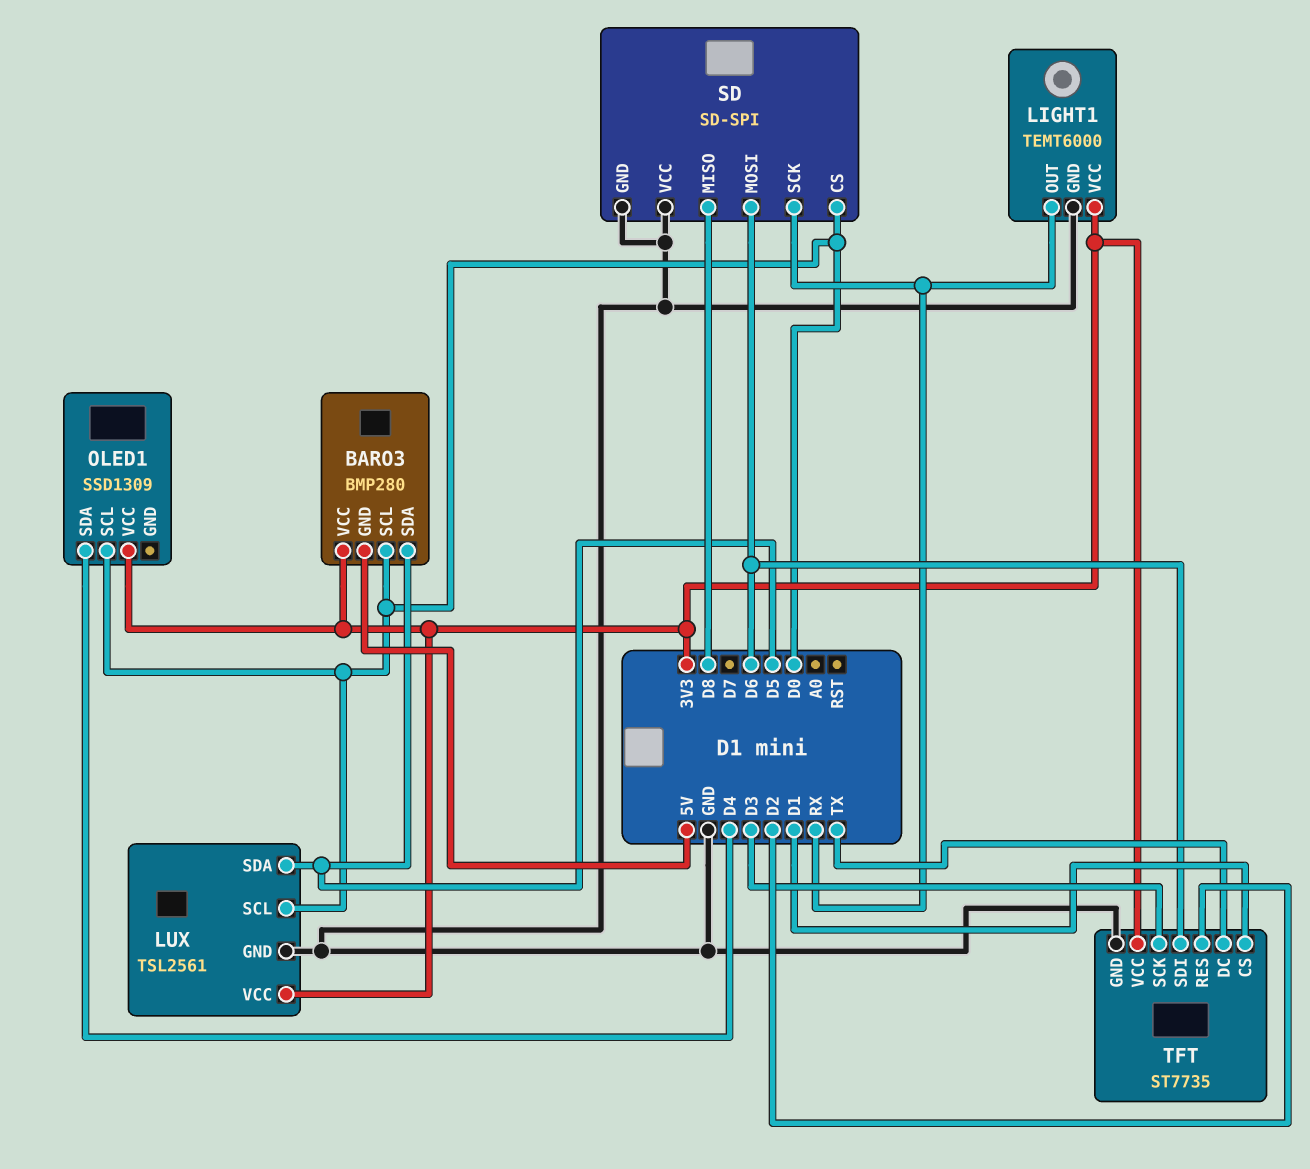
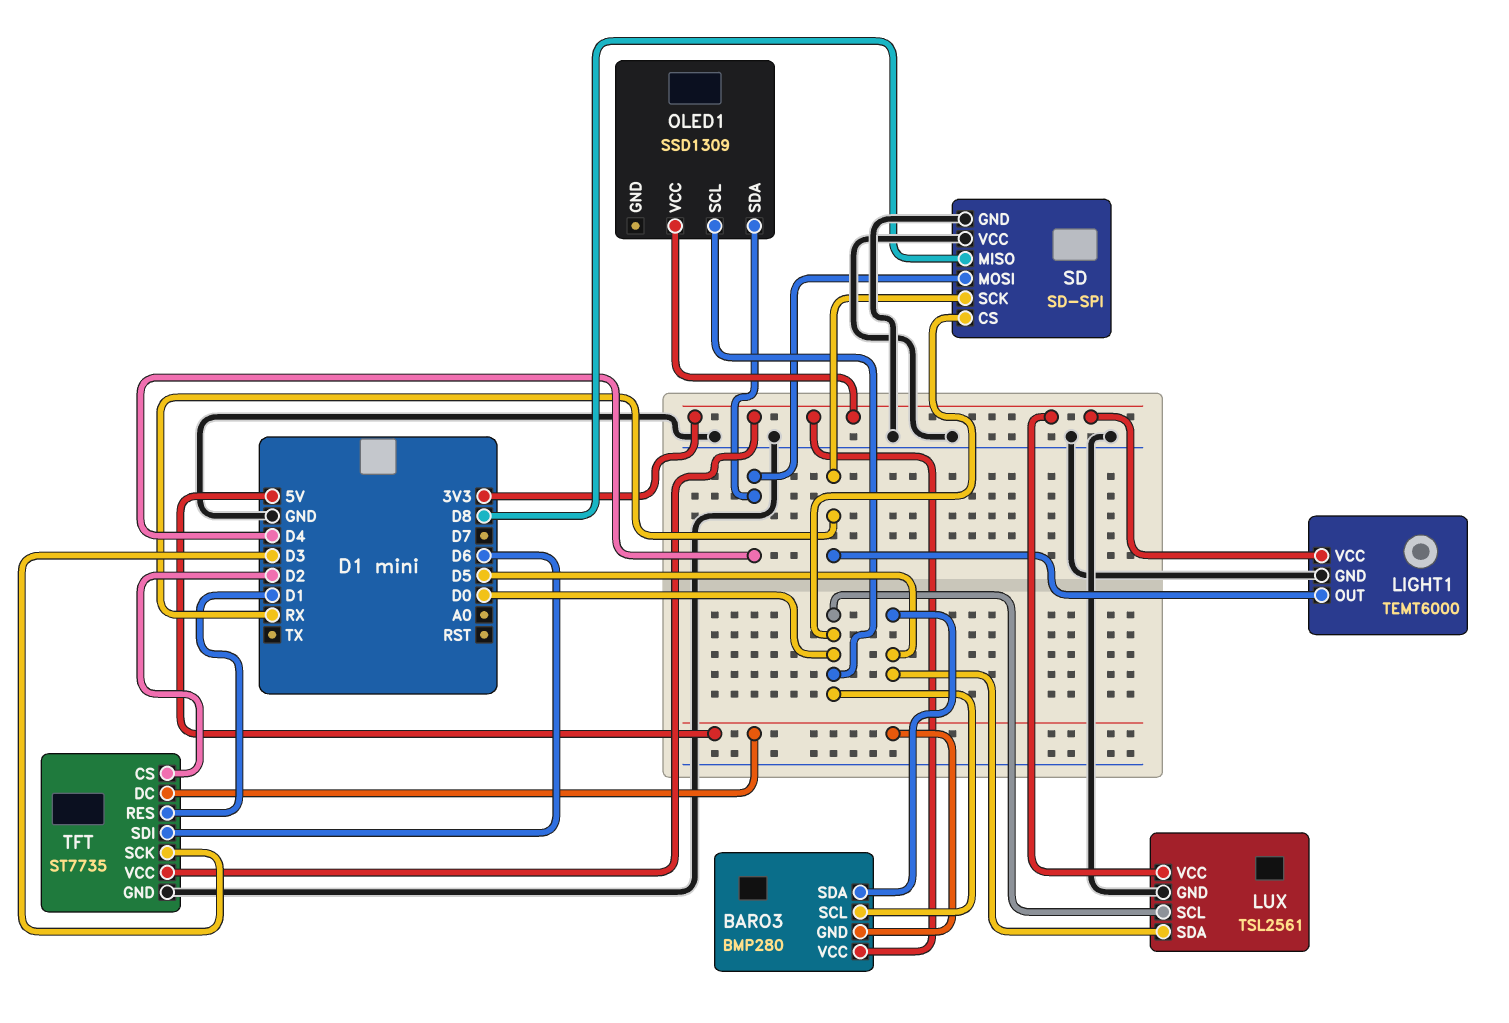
SD pin MOSI: D6 -> D4
TFT pin CS: D1 -> D2
TFT pin DC: TX -> 5V
TFT pin RES: D2 -> D1

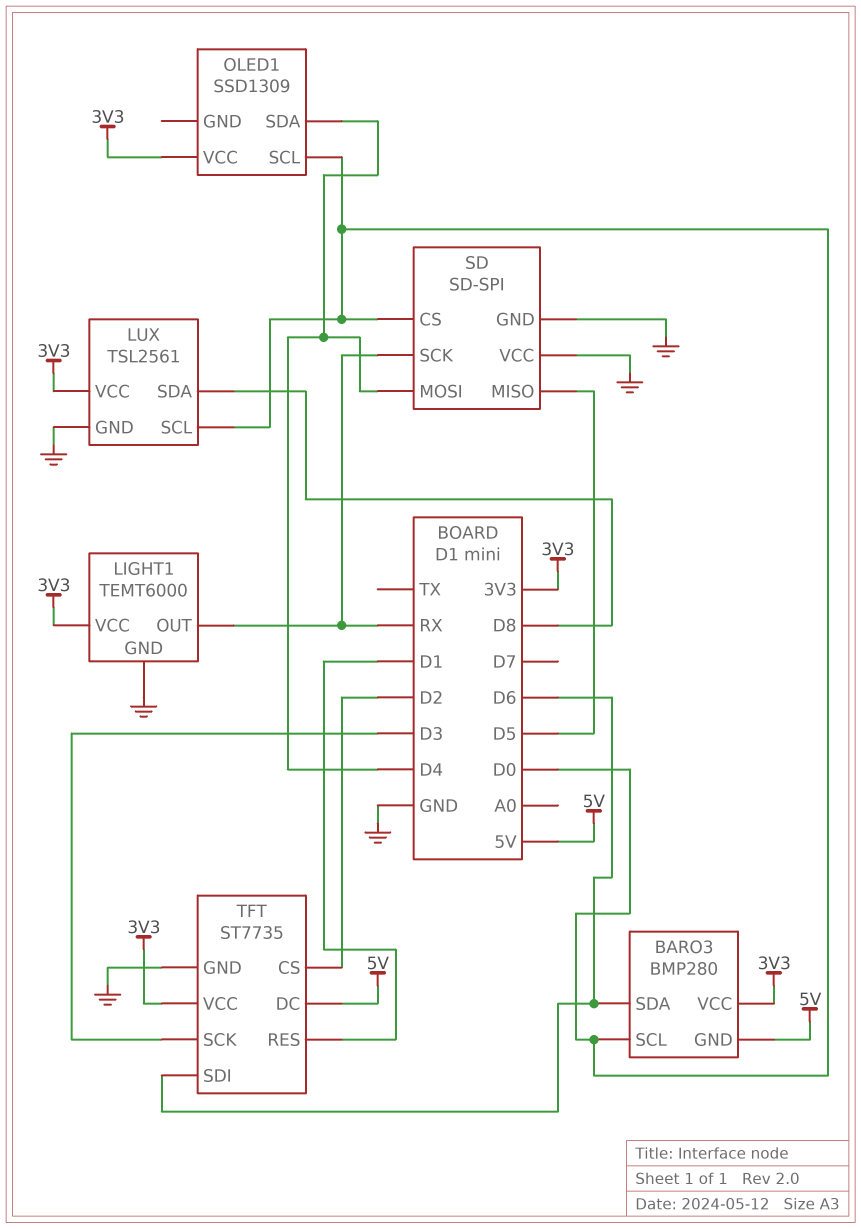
BARO3 pin SDA: D5 -> D6
LUX pin SDA: D5 -> D8
SD pin MISO: D8 -> D5

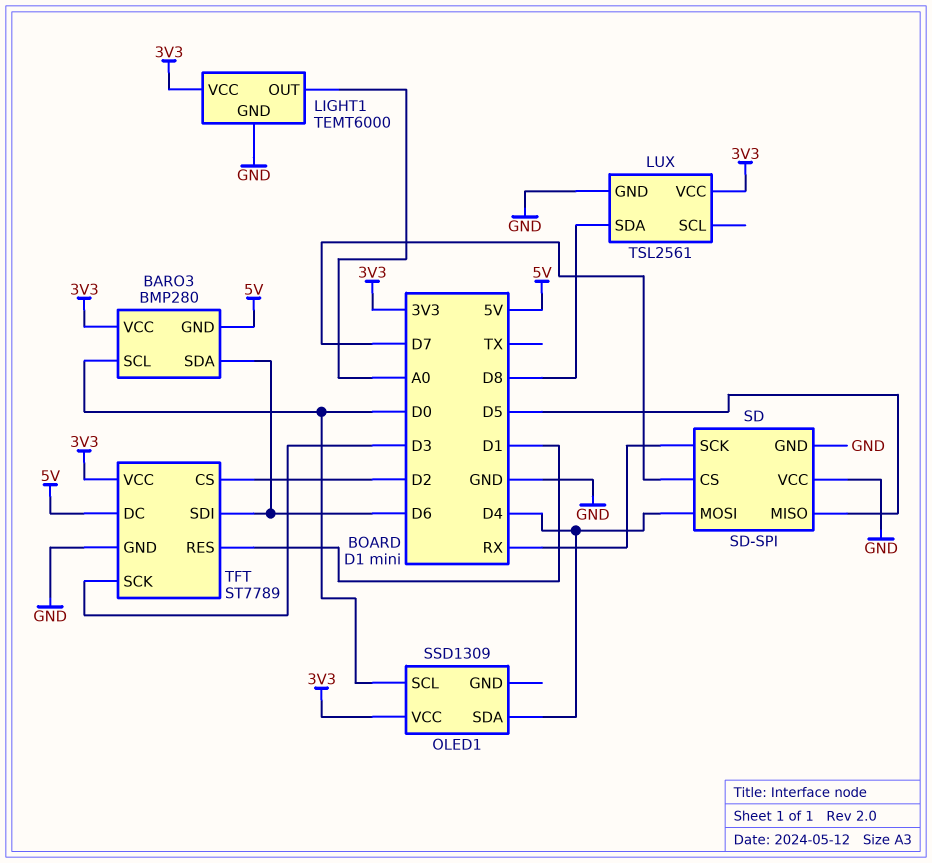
LIGHT1 pin OUT: RX -> A0
LUX pin SCL: D0 -> none
SD pin CS: D0 -> D7
TFT: ST7735 -> ST7789

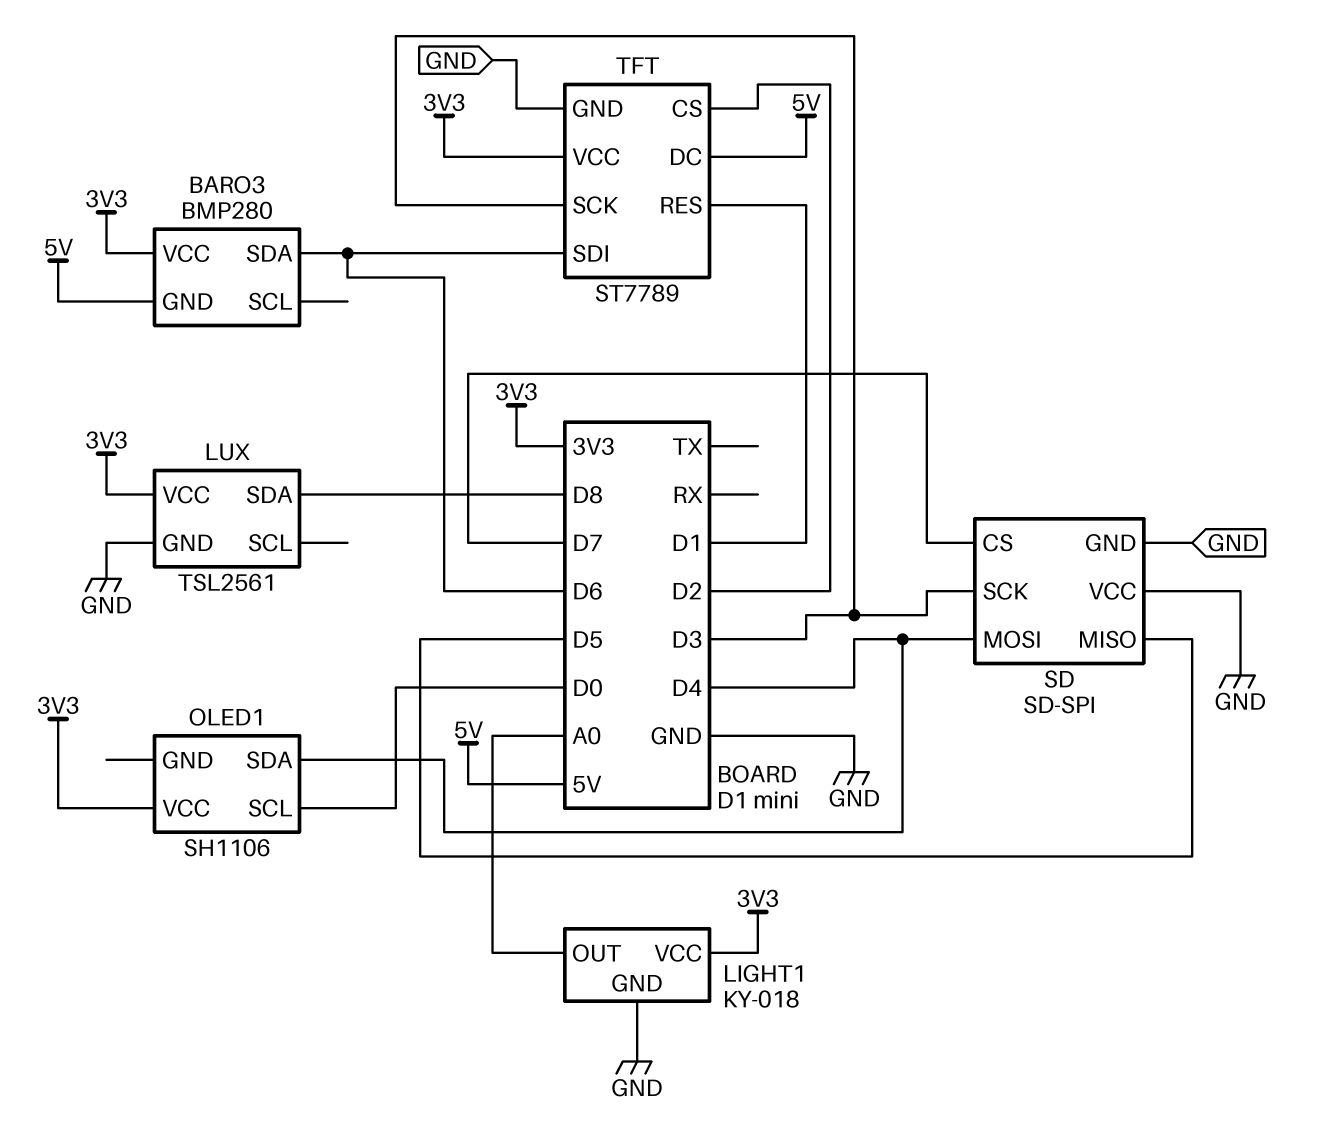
BARO3 pin SCL: D0 -> none
LIGHT1: TEMT6000 -> KY-018
OLED1: SSD1309 -> SH1106
SD pin SCK: RX -> D3

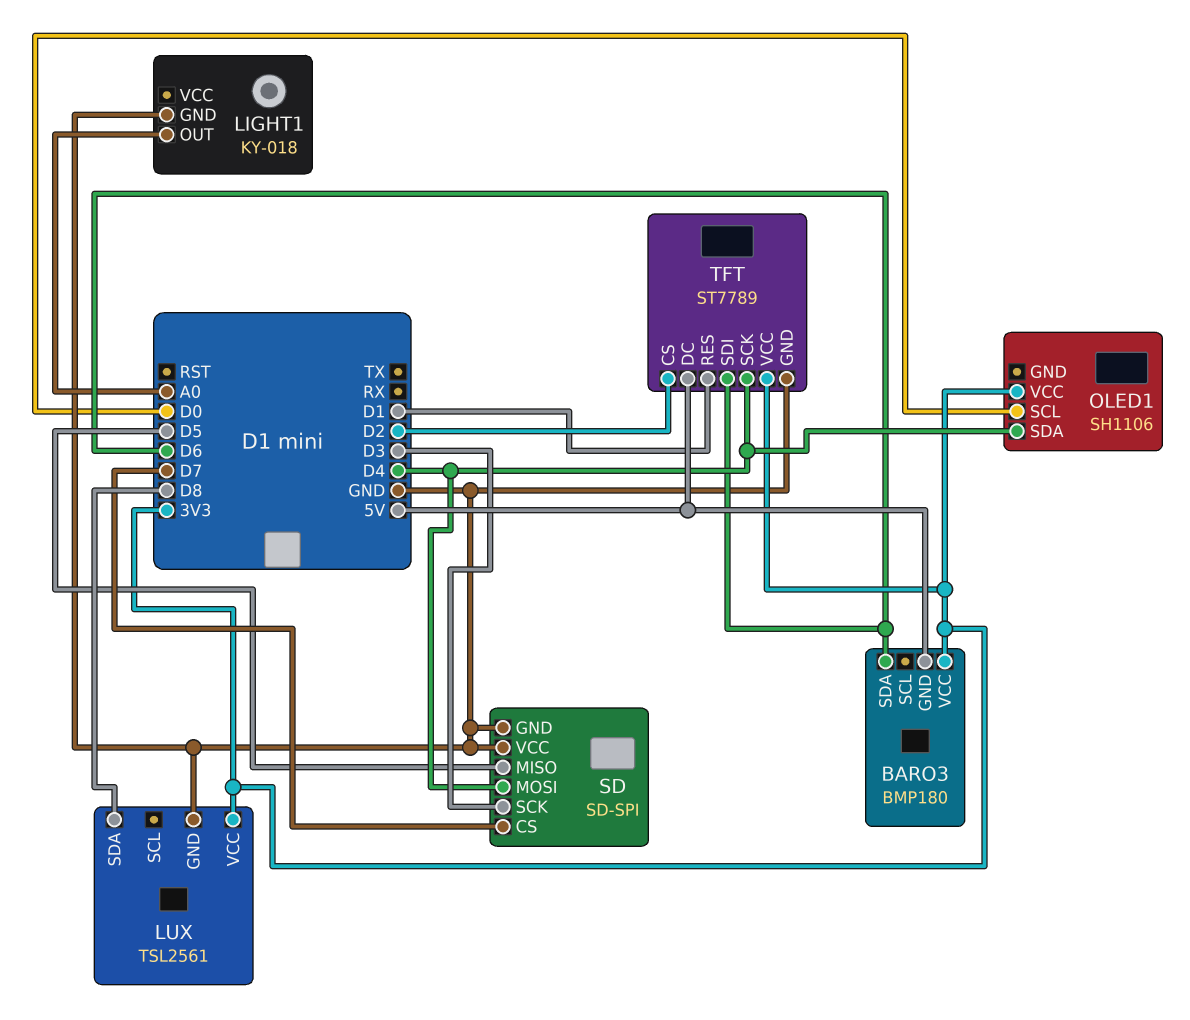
BARO3: BMP280 -> BMP180
LIGHT1 pin VCC: 3V3 -> none
TFT pin SCK: D3 -> D4

